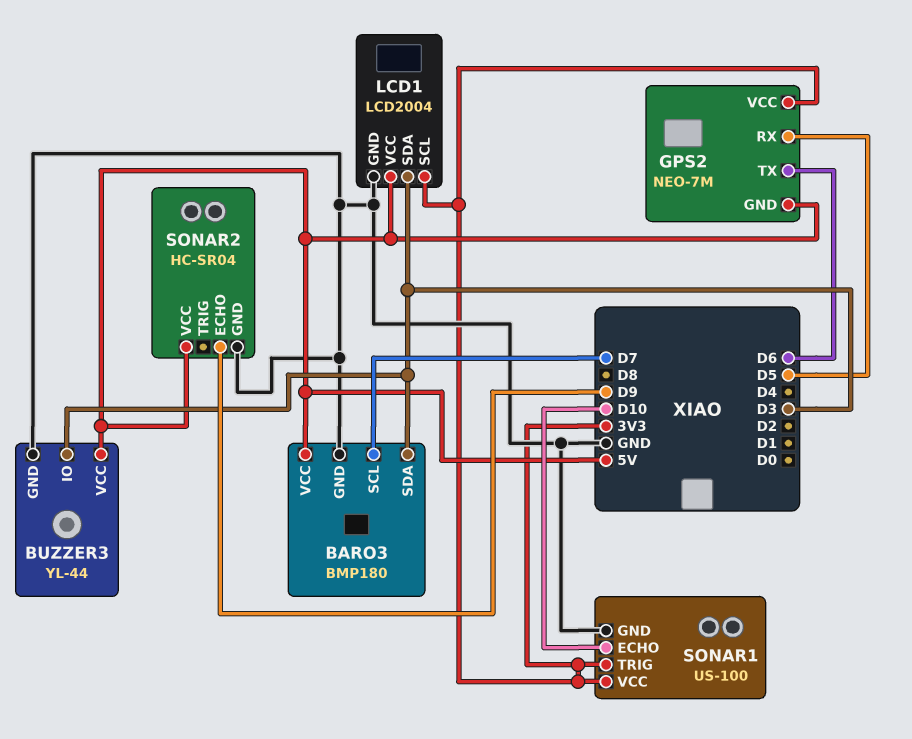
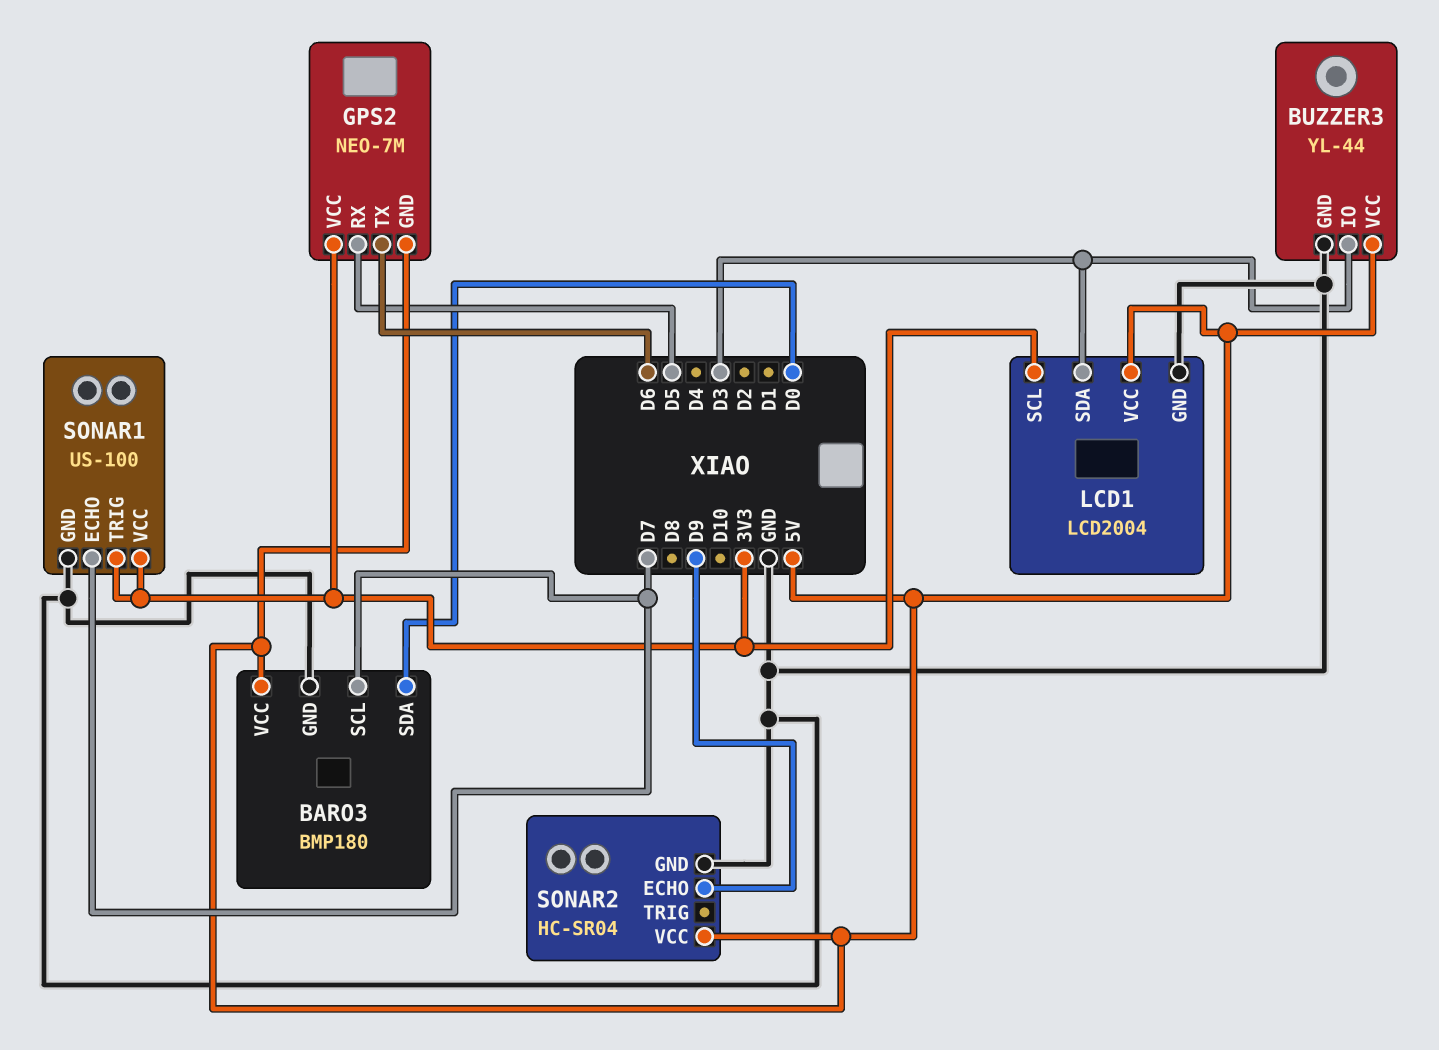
BARO3 pin SDA: D3 -> D0
SONAR1 pin ECHO: D10 -> D7

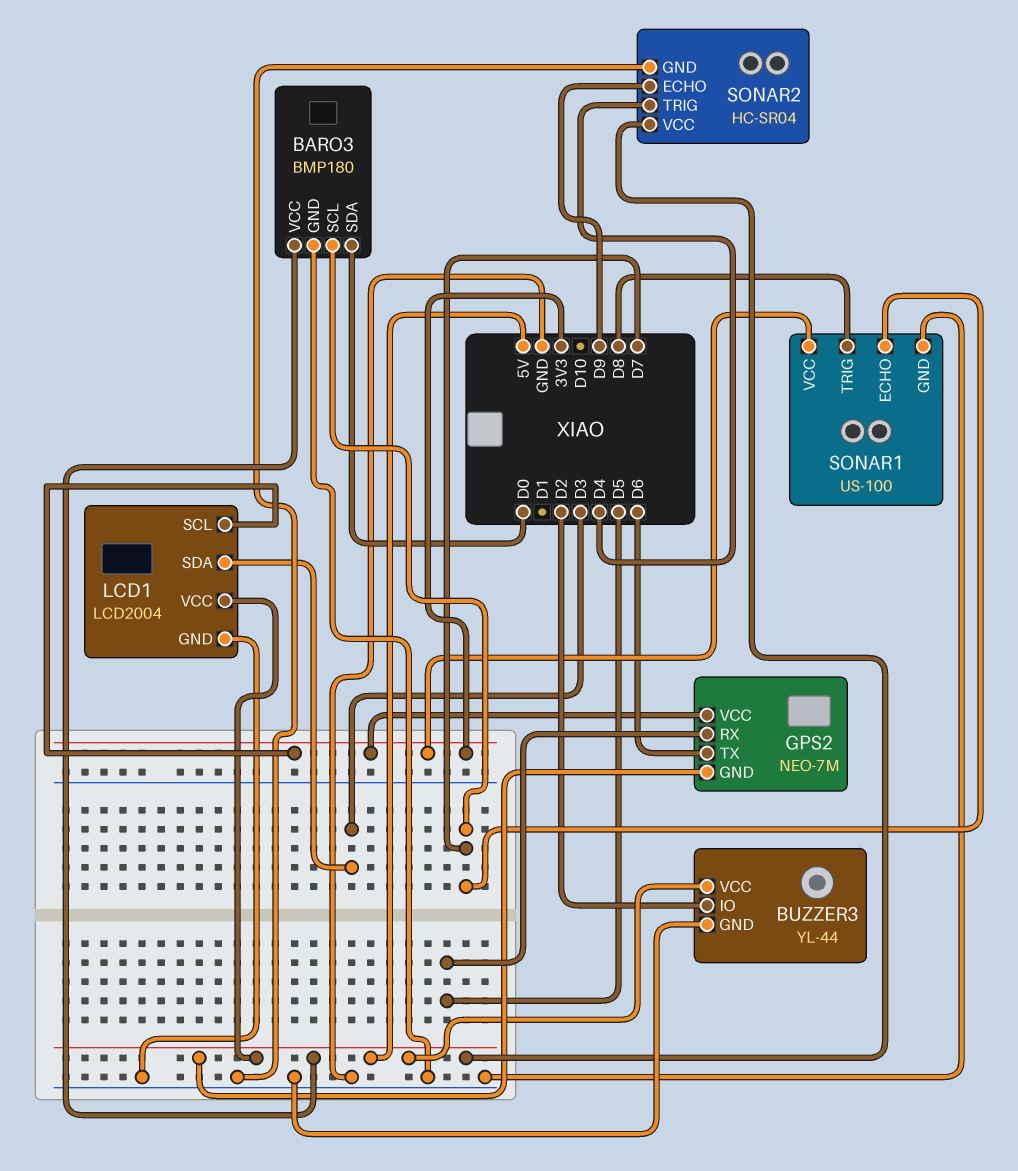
BUZZER3 pin IO: D3 -> D2
SONAR1 pin TRIG: 3V3 -> D8
SONAR2 pin TRIG: none -> D4

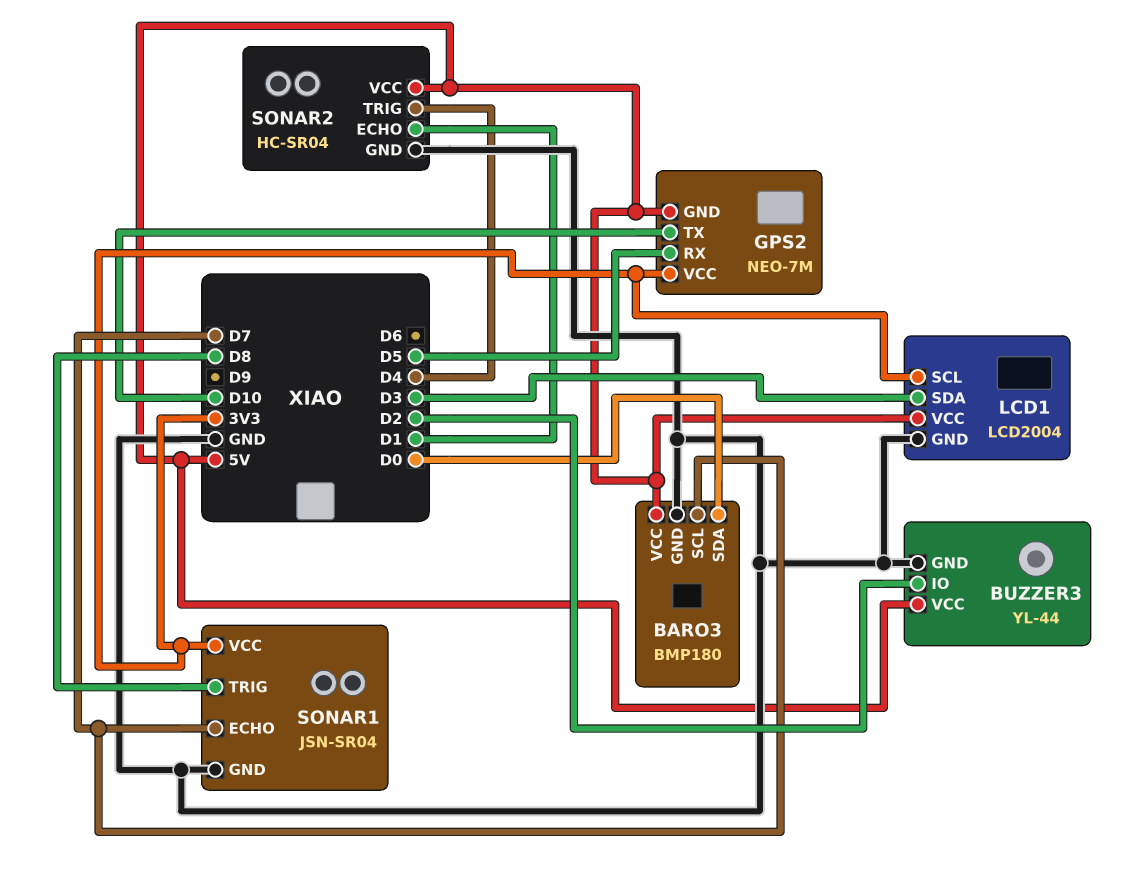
GPS2 pin TX: D6 -> D10
SONAR1: US-100 -> JSN-SR04
SONAR2 pin ECHO: D9 -> D1

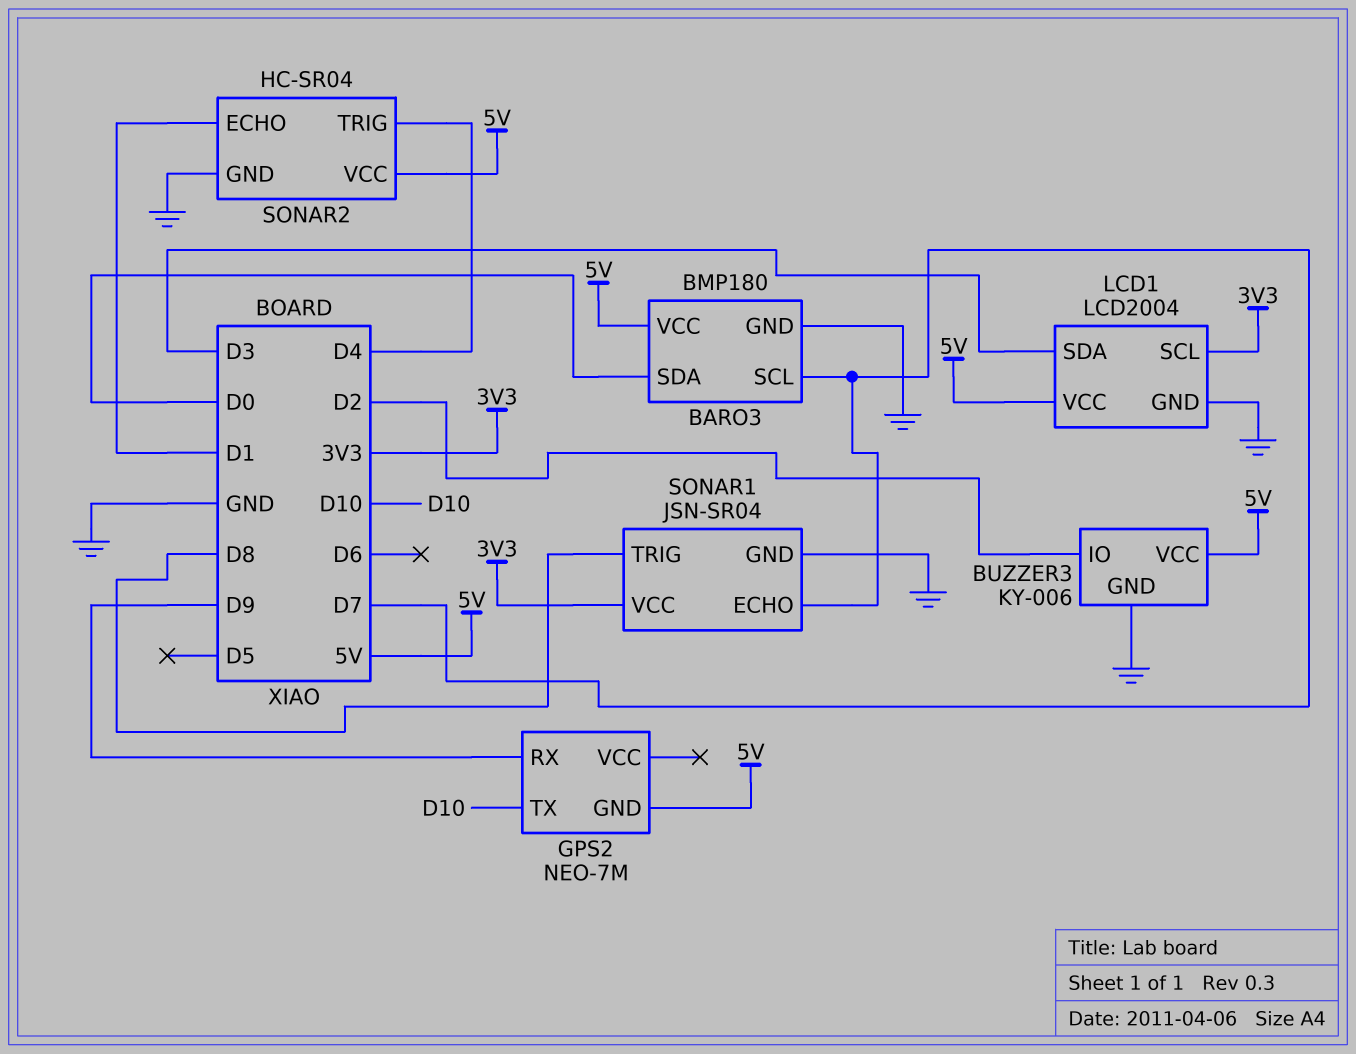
BUZZER3: YL-44 -> KY-006
GPS2 pin RX: D5 -> D9
GPS2 pin VCC: 3V3 -> none

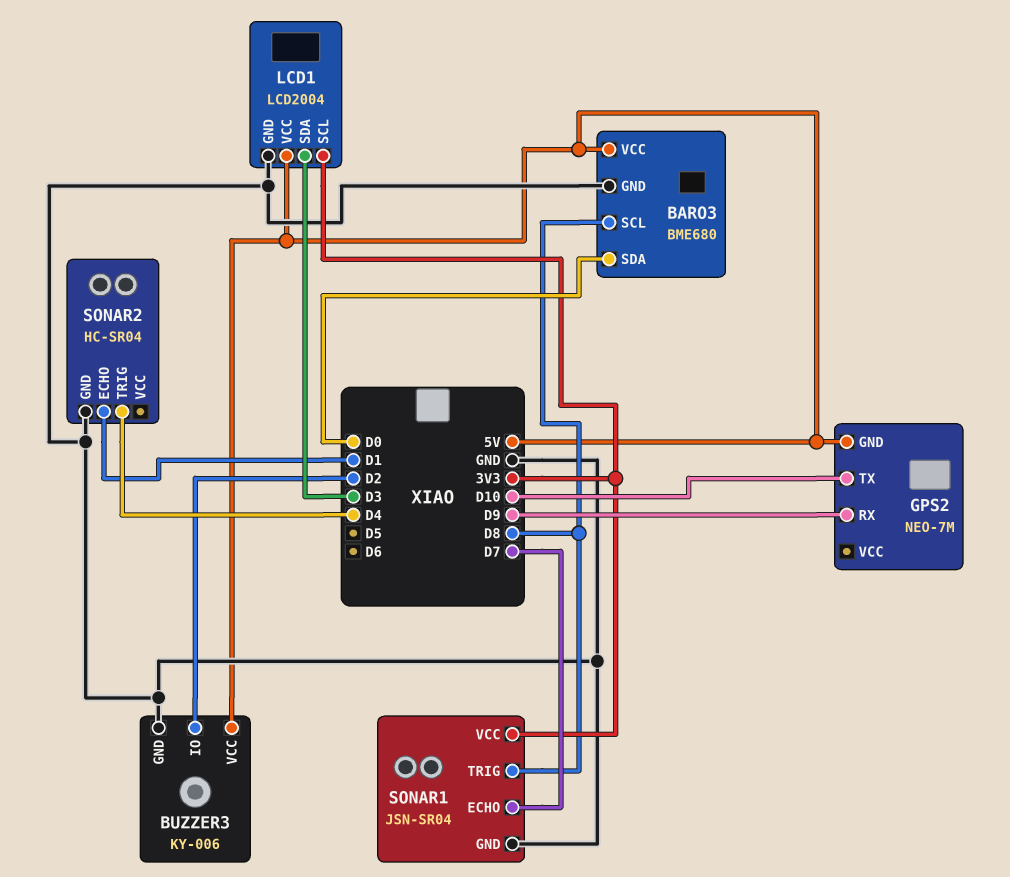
BARO3: BMP180 -> BME680
BARO3 pin SCL: D7 -> D8
SONAR2 pin VCC: 5V -> none

